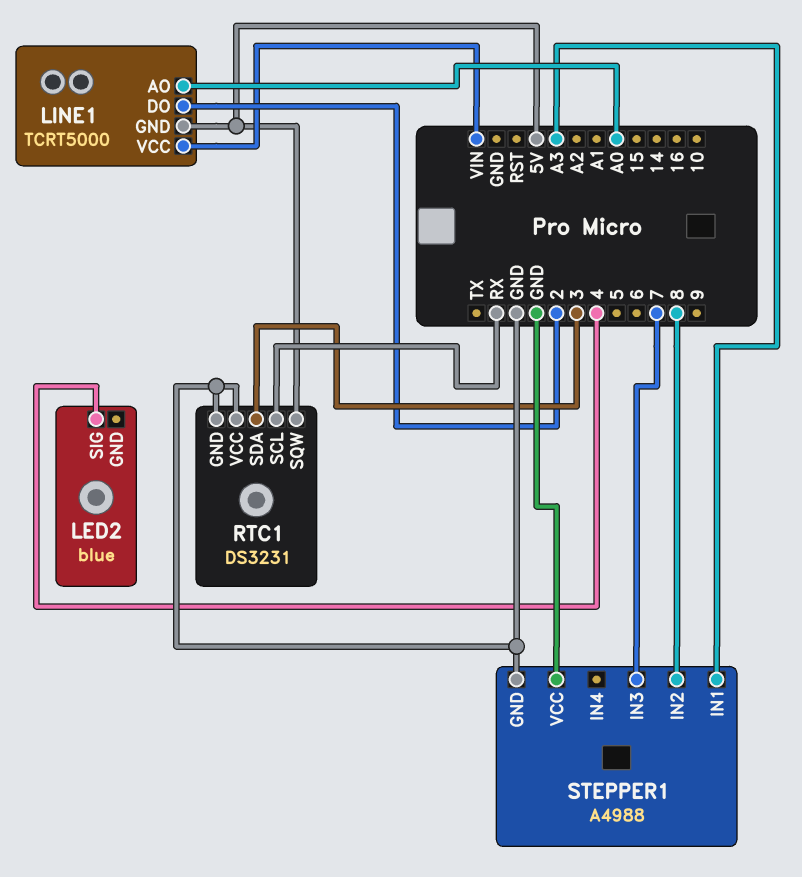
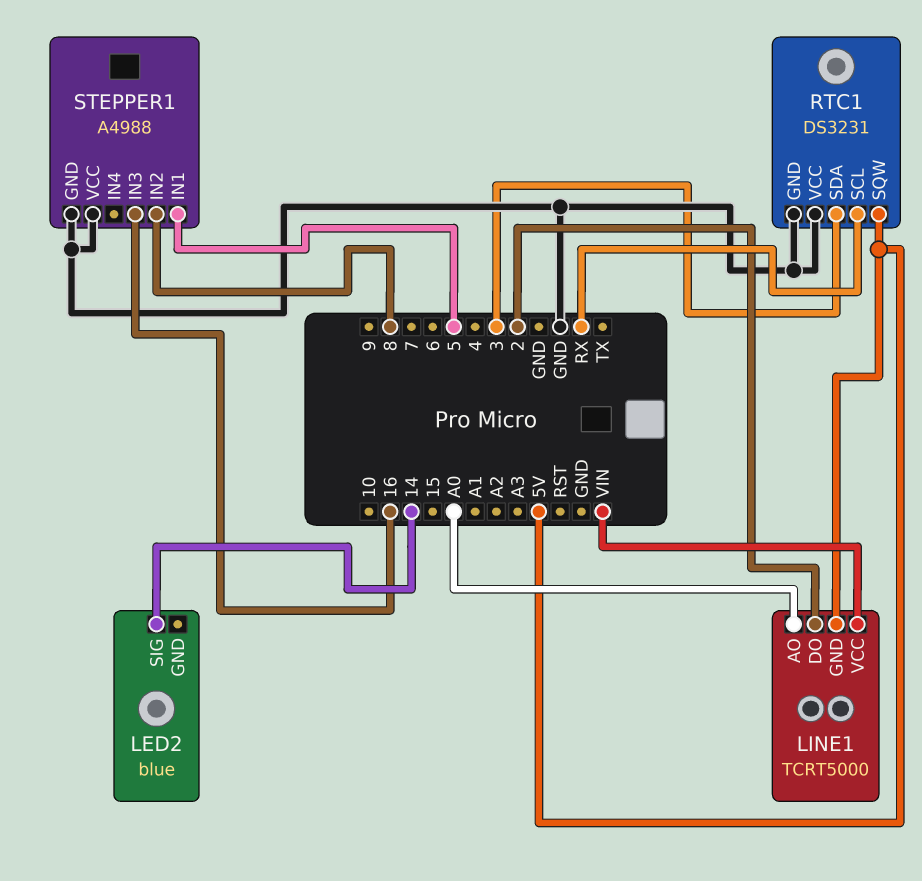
LED2 pin SIG: 4 -> 14
STEPPER1 pin IN1: A3 -> 5
STEPPER1 pin IN3: 7 -> 16

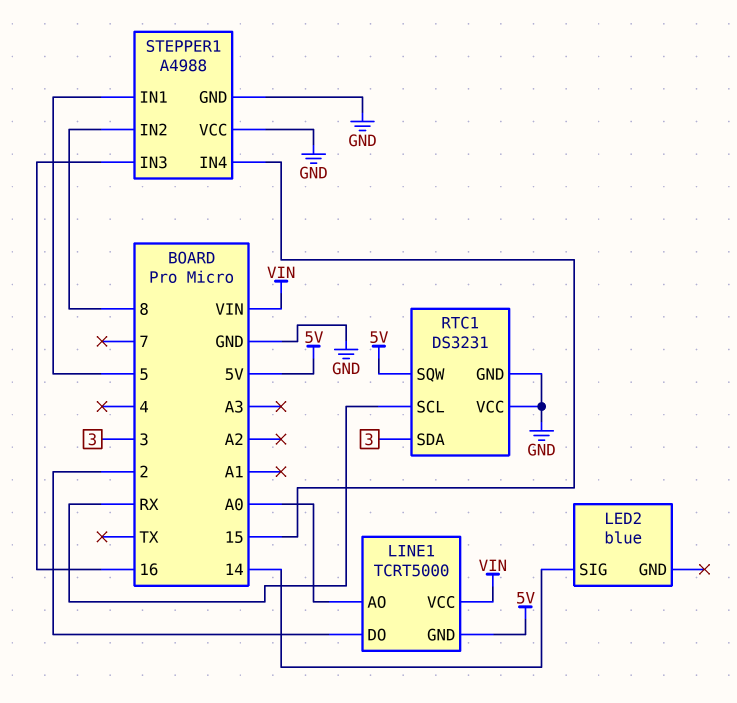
STEPPER1 pin IN4: none -> 15

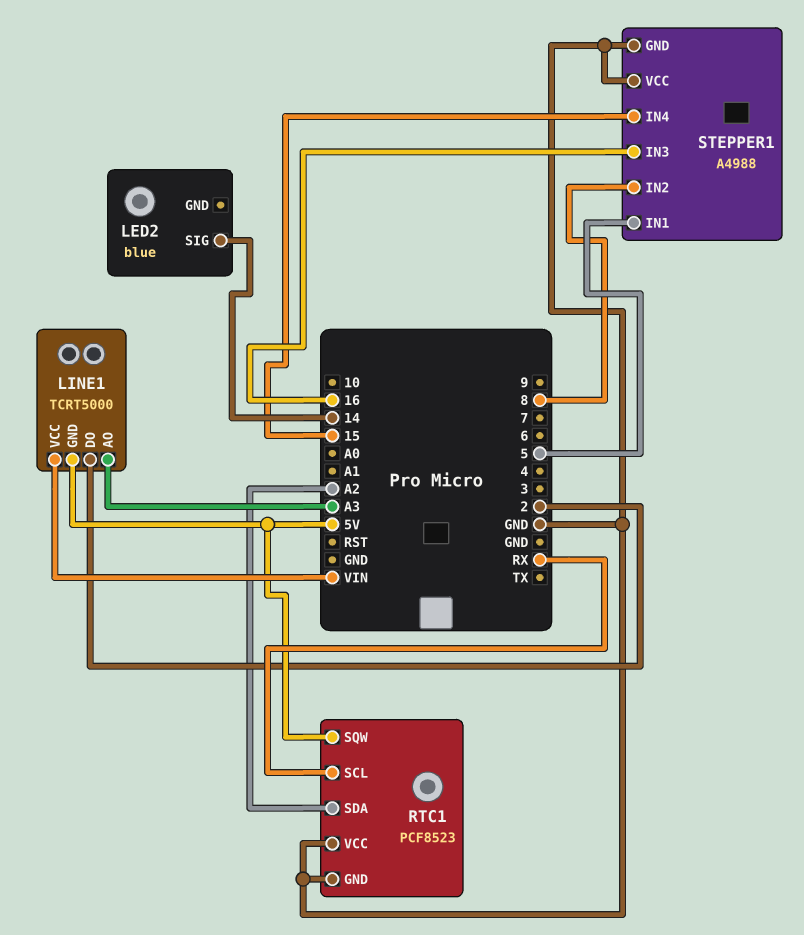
LINE1 pin AO: A0 -> A3
RTC1: DS3231 -> PCF8523
RTC1 pin SDA: 3 -> A2

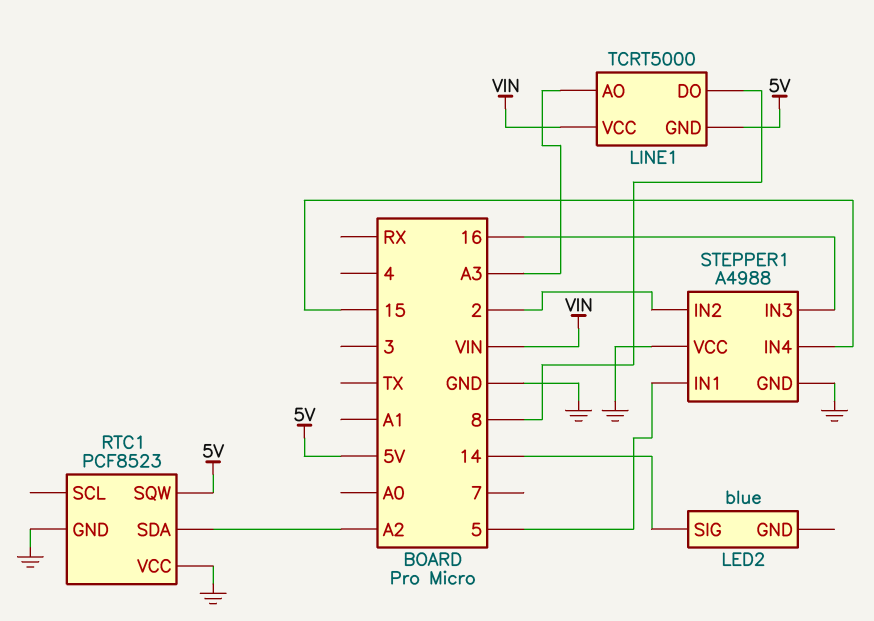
LINE1 pin DO: 2 -> 8
RTC1 pin SCL: RX -> none
STEPPER1 pin IN2: 8 -> 2

